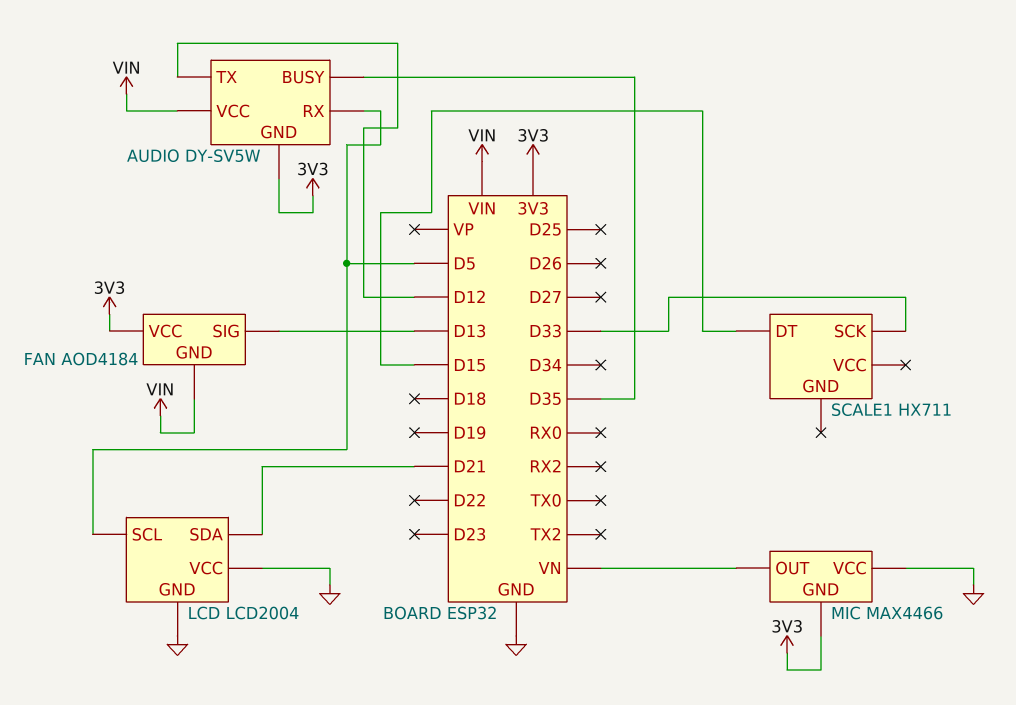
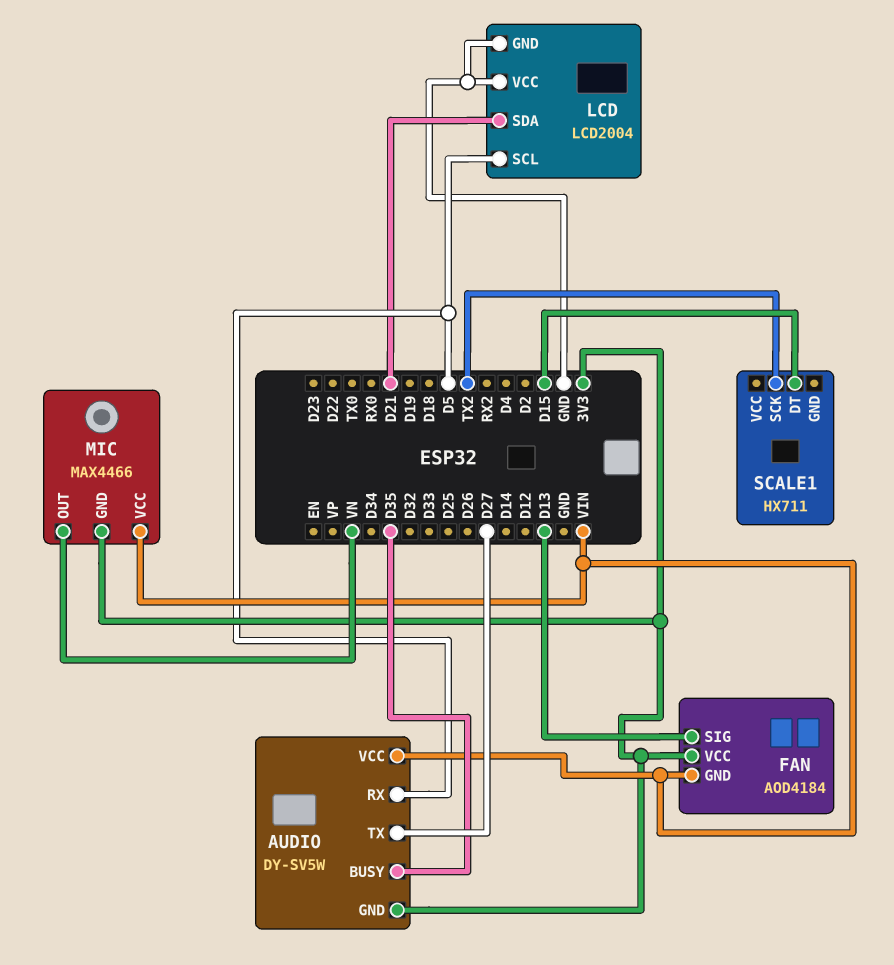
AUDIO pin TX: D12 -> D27
MIC pin VCC: GND -> VIN
SCALE1 pin SCK: D33 -> TX2

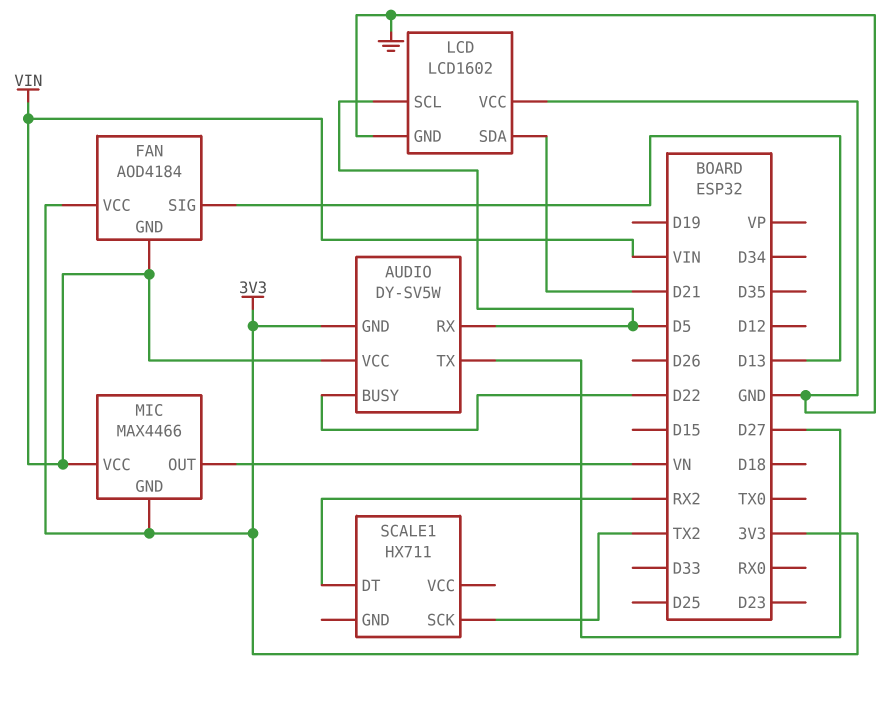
AUDIO pin BUSY: D35 -> D22
LCD: LCD2004 -> LCD1602
SCALE1 pin DT: D15 -> RX2

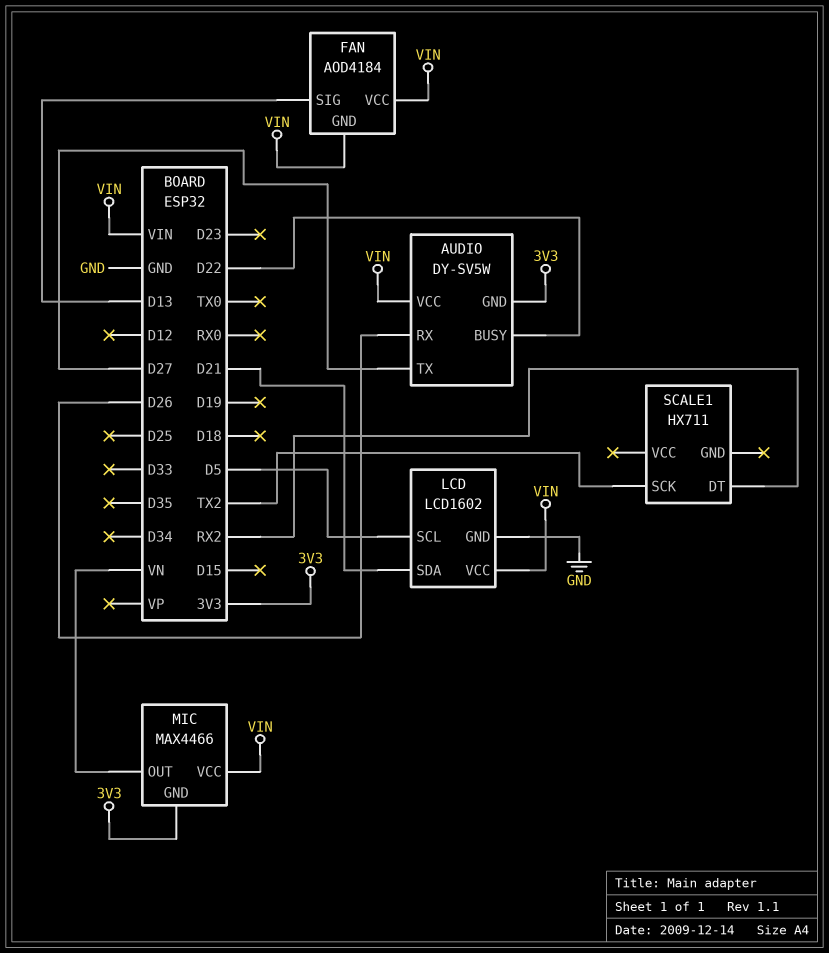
AUDIO pin RX: D5 -> D26
FAN pin VCC: 3V3 -> VIN
LCD pin VCC: GND -> VIN

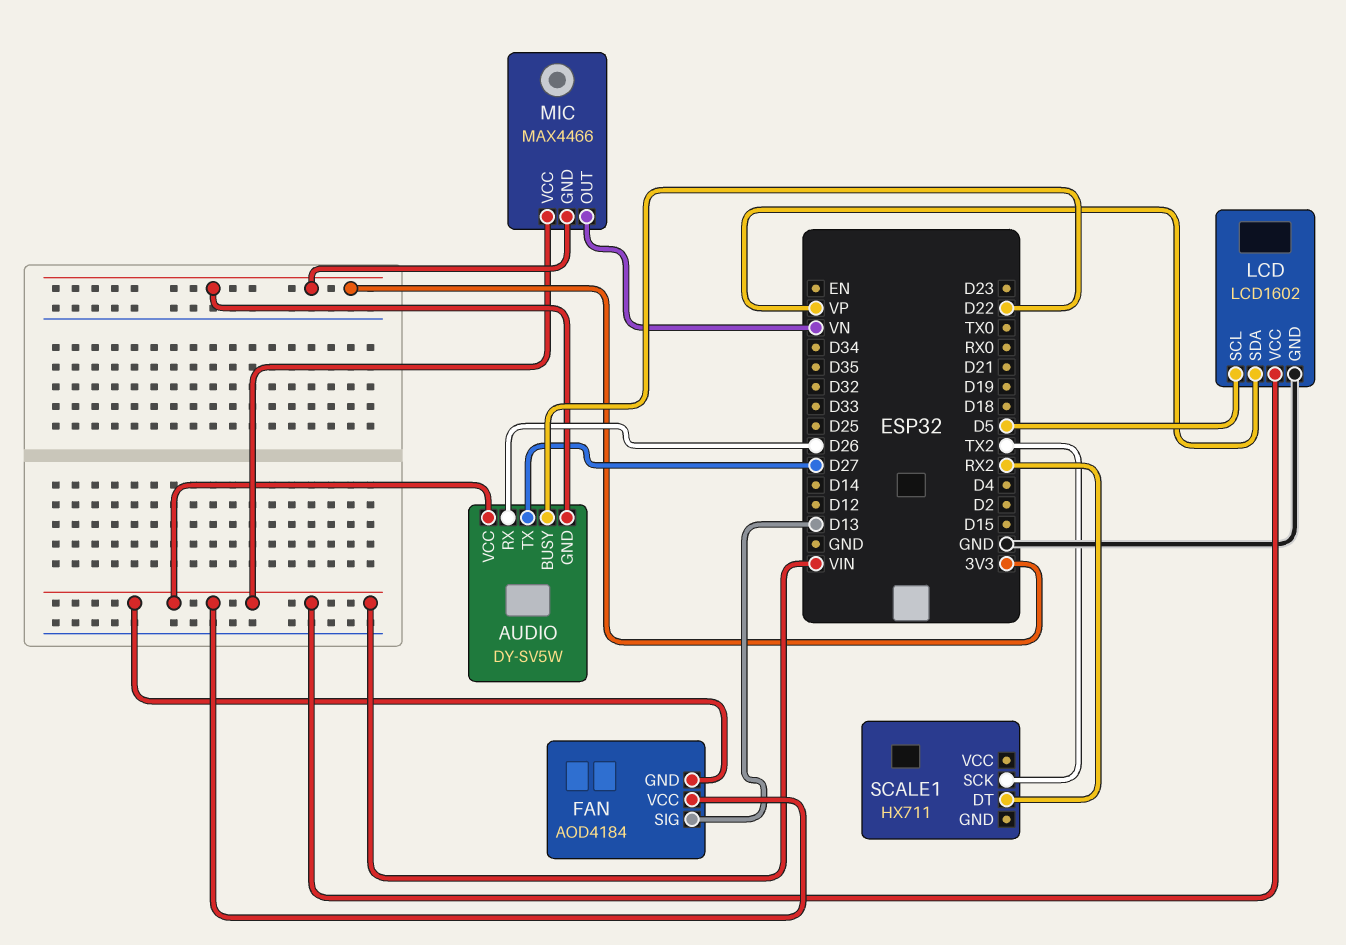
LCD pin SDA: D21 -> VP

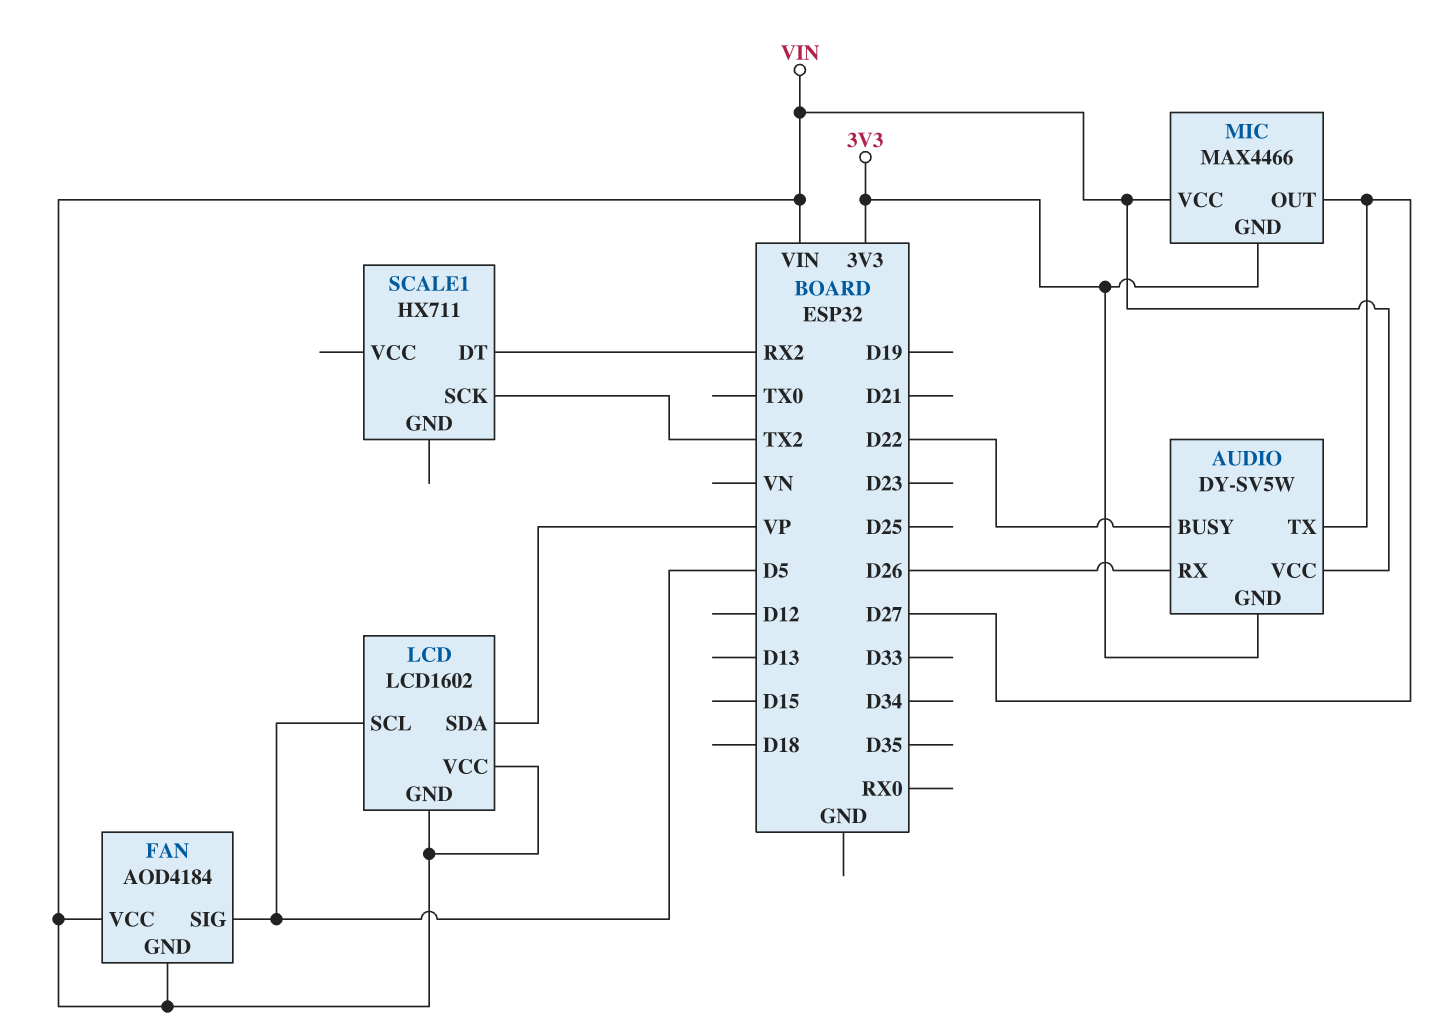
FAN pin SIG: D13 -> D5
LCD pin GND: GND -> VIN
MIC pin OUT: VN -> D27

